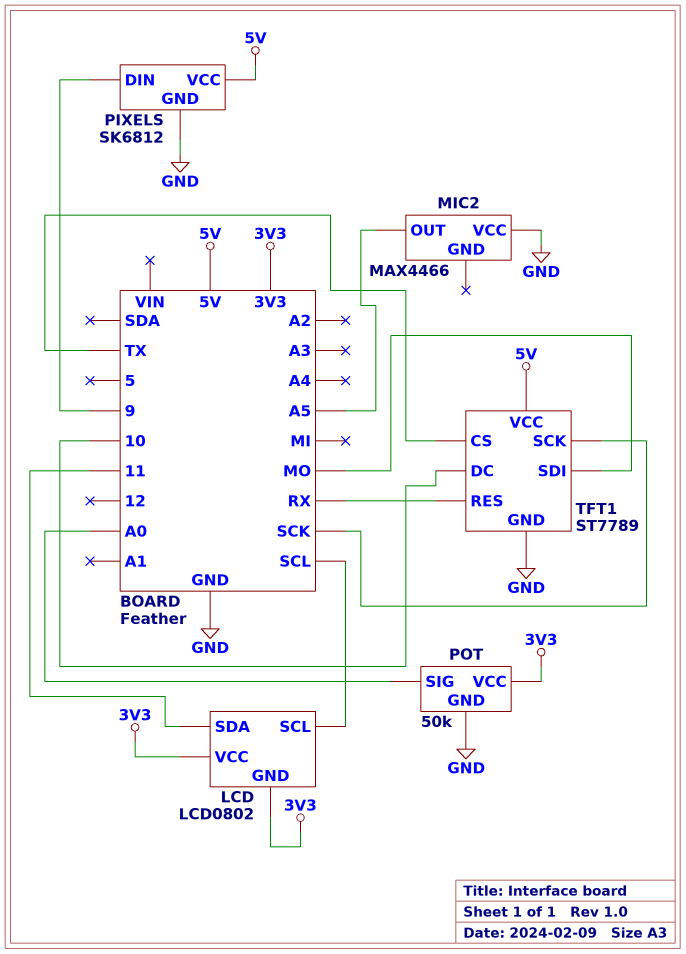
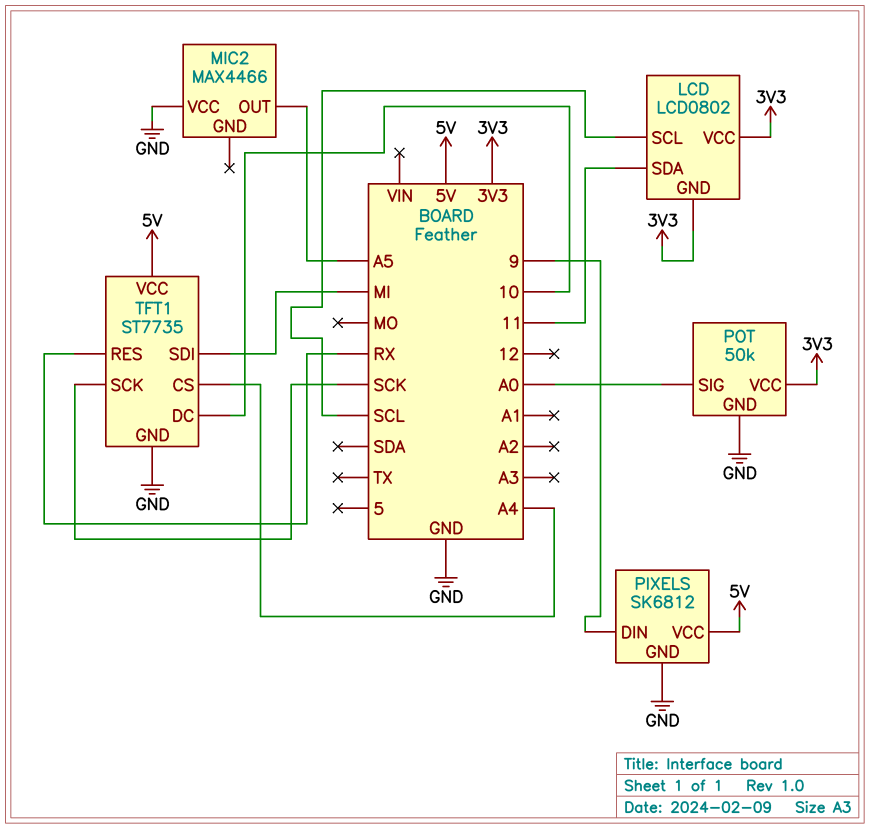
TFT1: ST7789 -> ST7735
TFT1 pin CS: TX -> A4
TFT1 pin SDI: MO -> MI

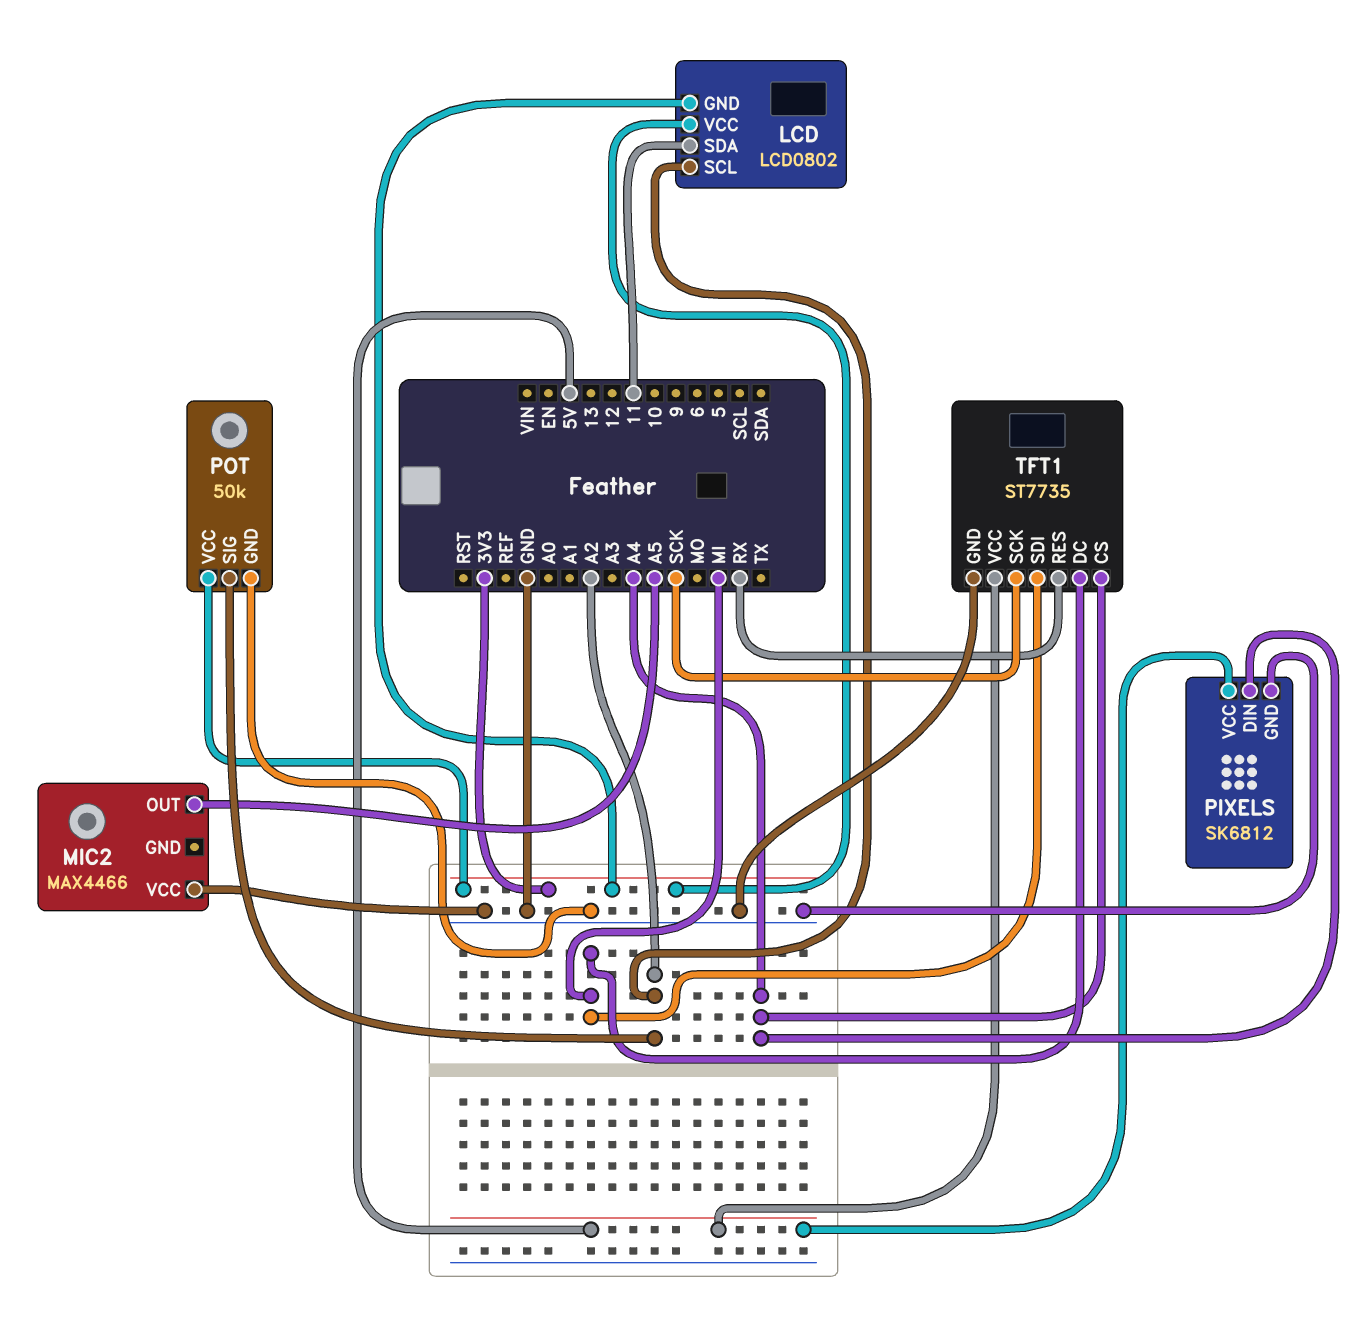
LCD pin SCL: SCL -> A2
PIXELS pin DIN: 9 -> A4
POT pin SIG: A0 -> A2
TFT1 pin DC: 10 -> MI

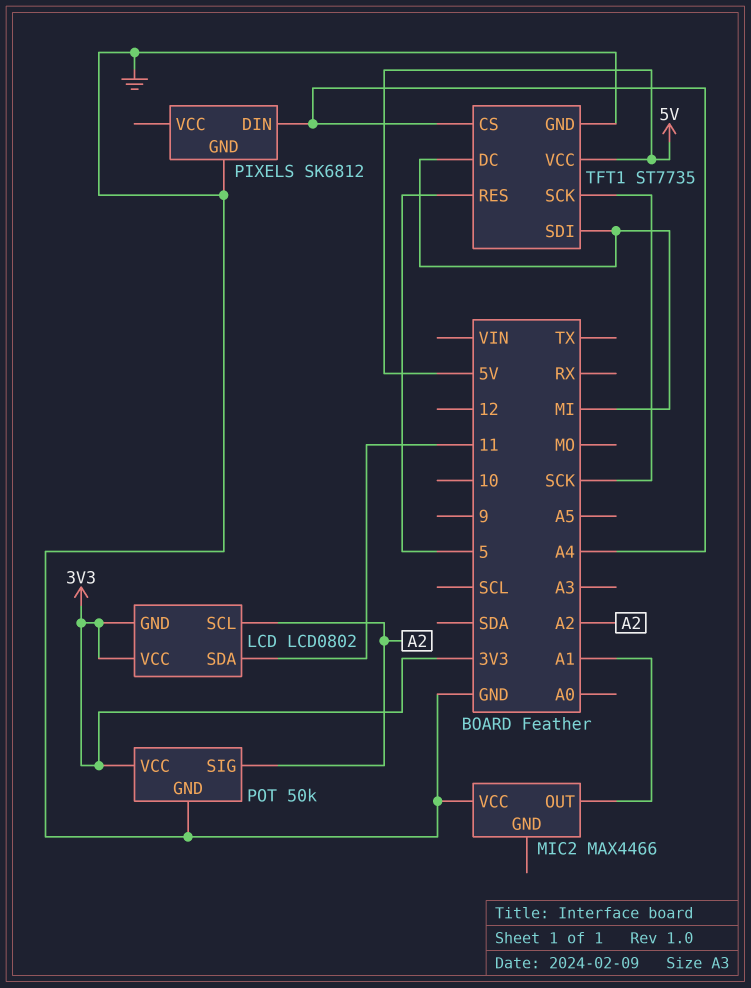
MIC2 pin OUT: A5 -> A1
PIXELS pin VCC: 5V -> none
TFT1 pin RES: RX -> 5

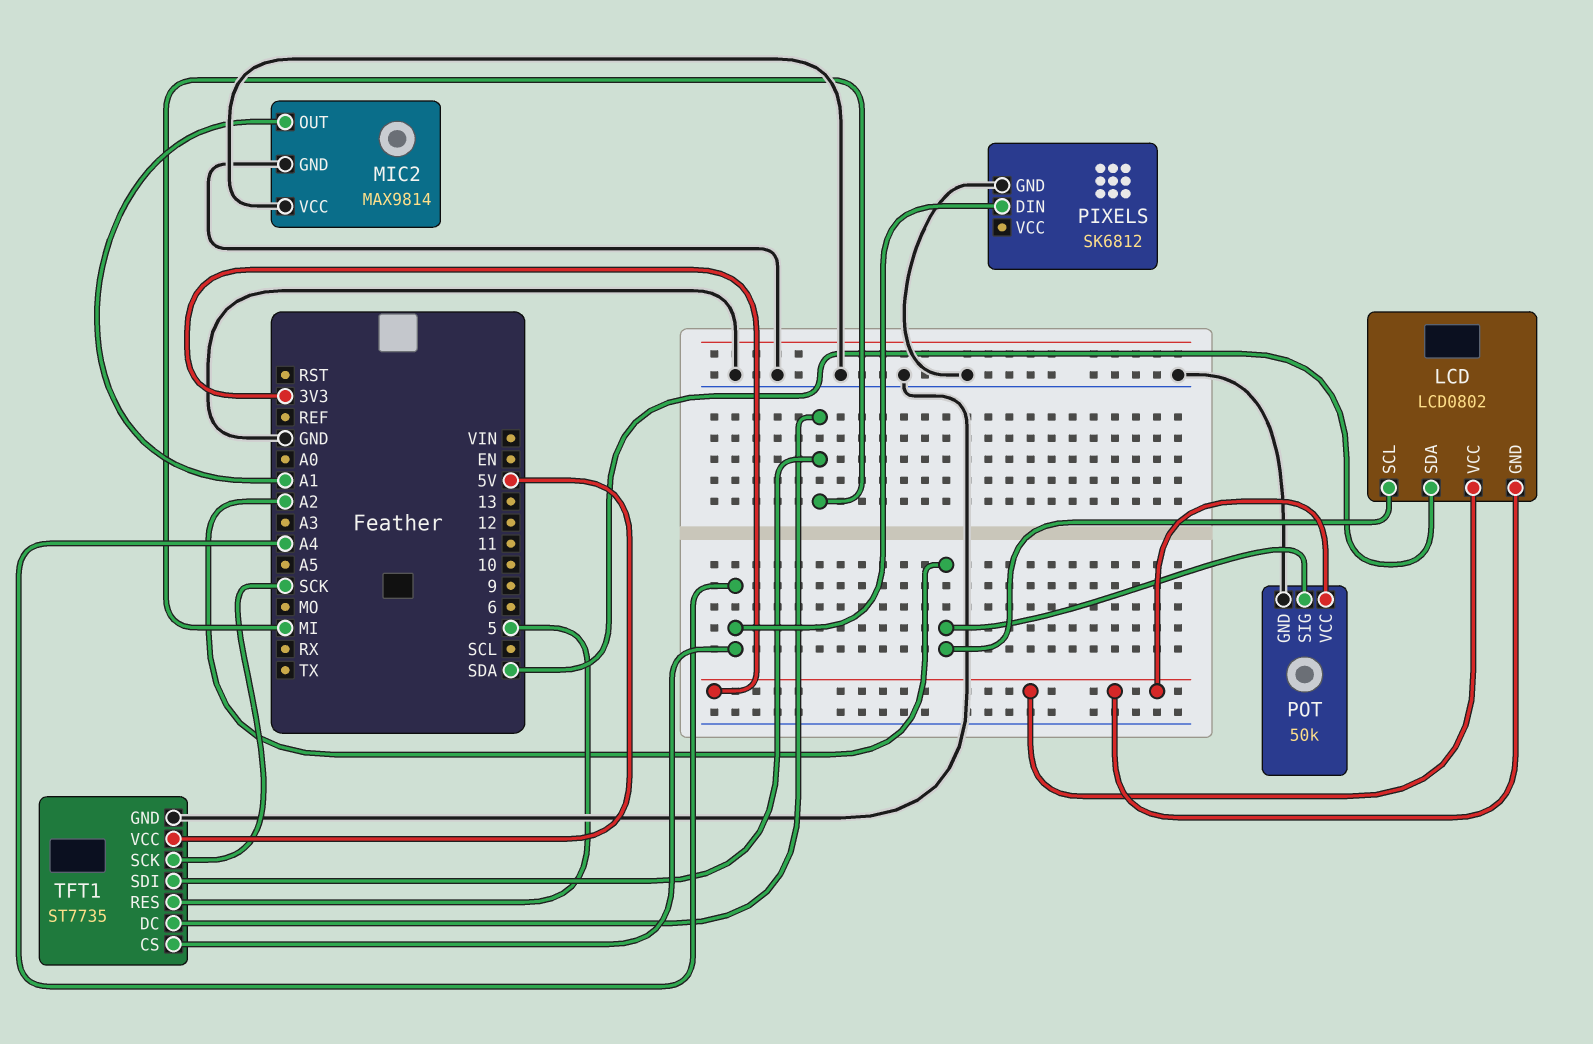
LCD pin SDA: 11 -> SDA
MIC2: MAX4466 -> MAX9814
MIC2 pin GND: none -> GND

